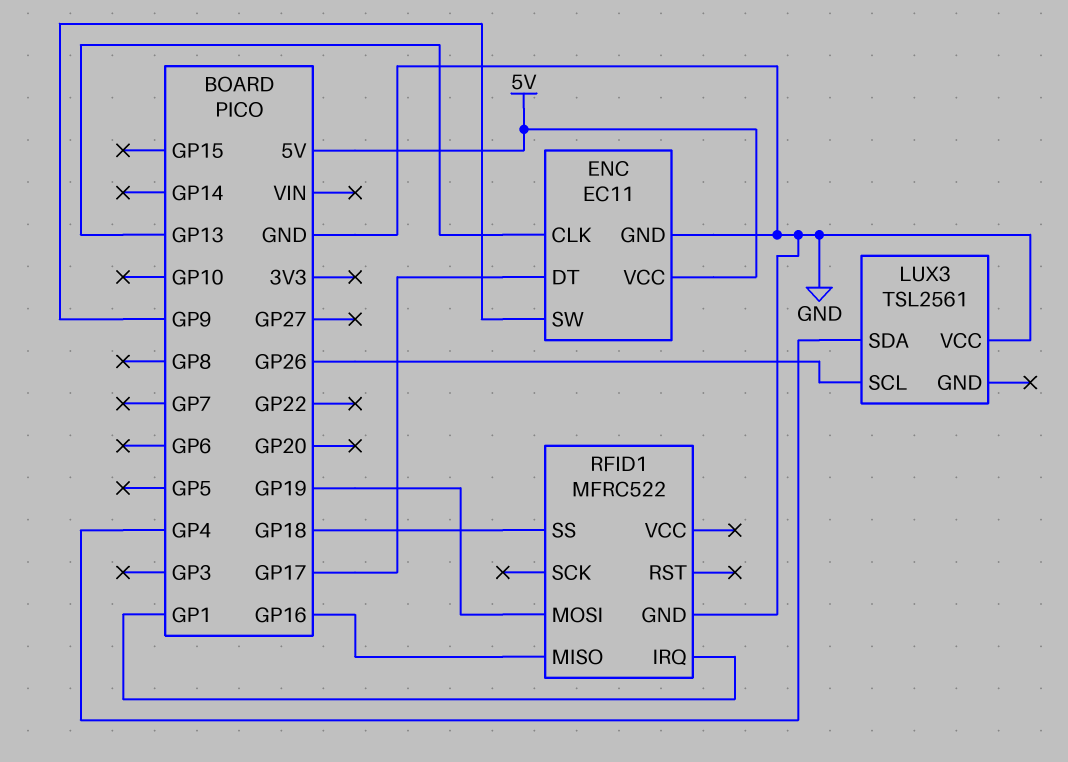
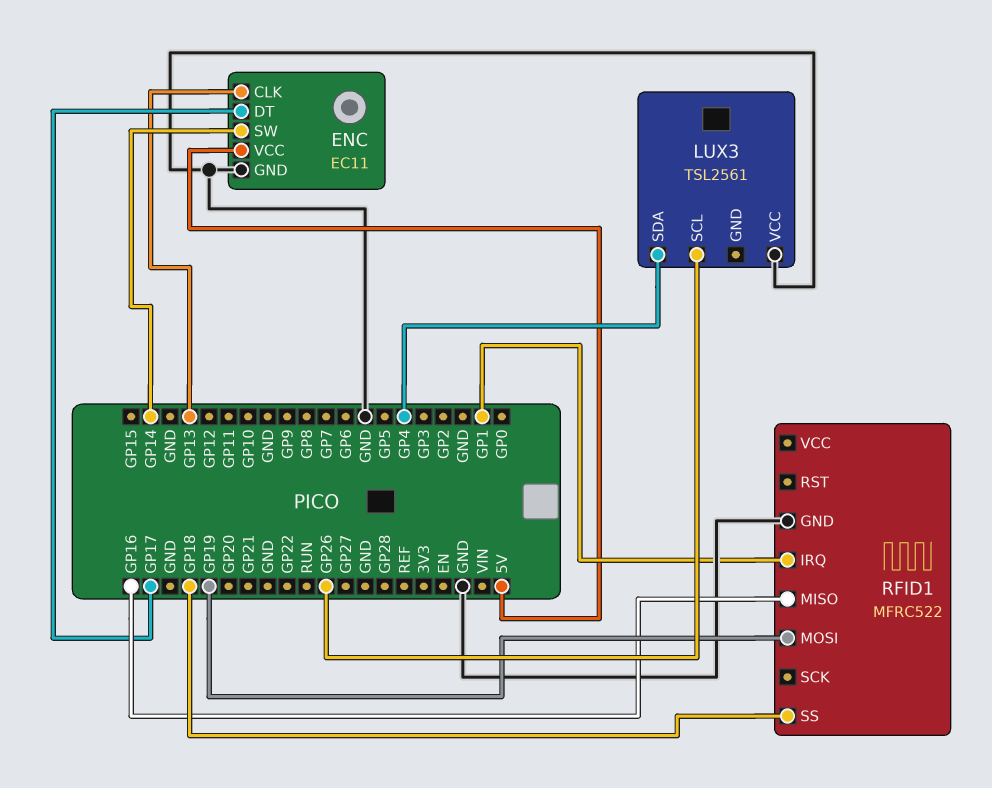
ENC pin SW: GP9 -> GP14

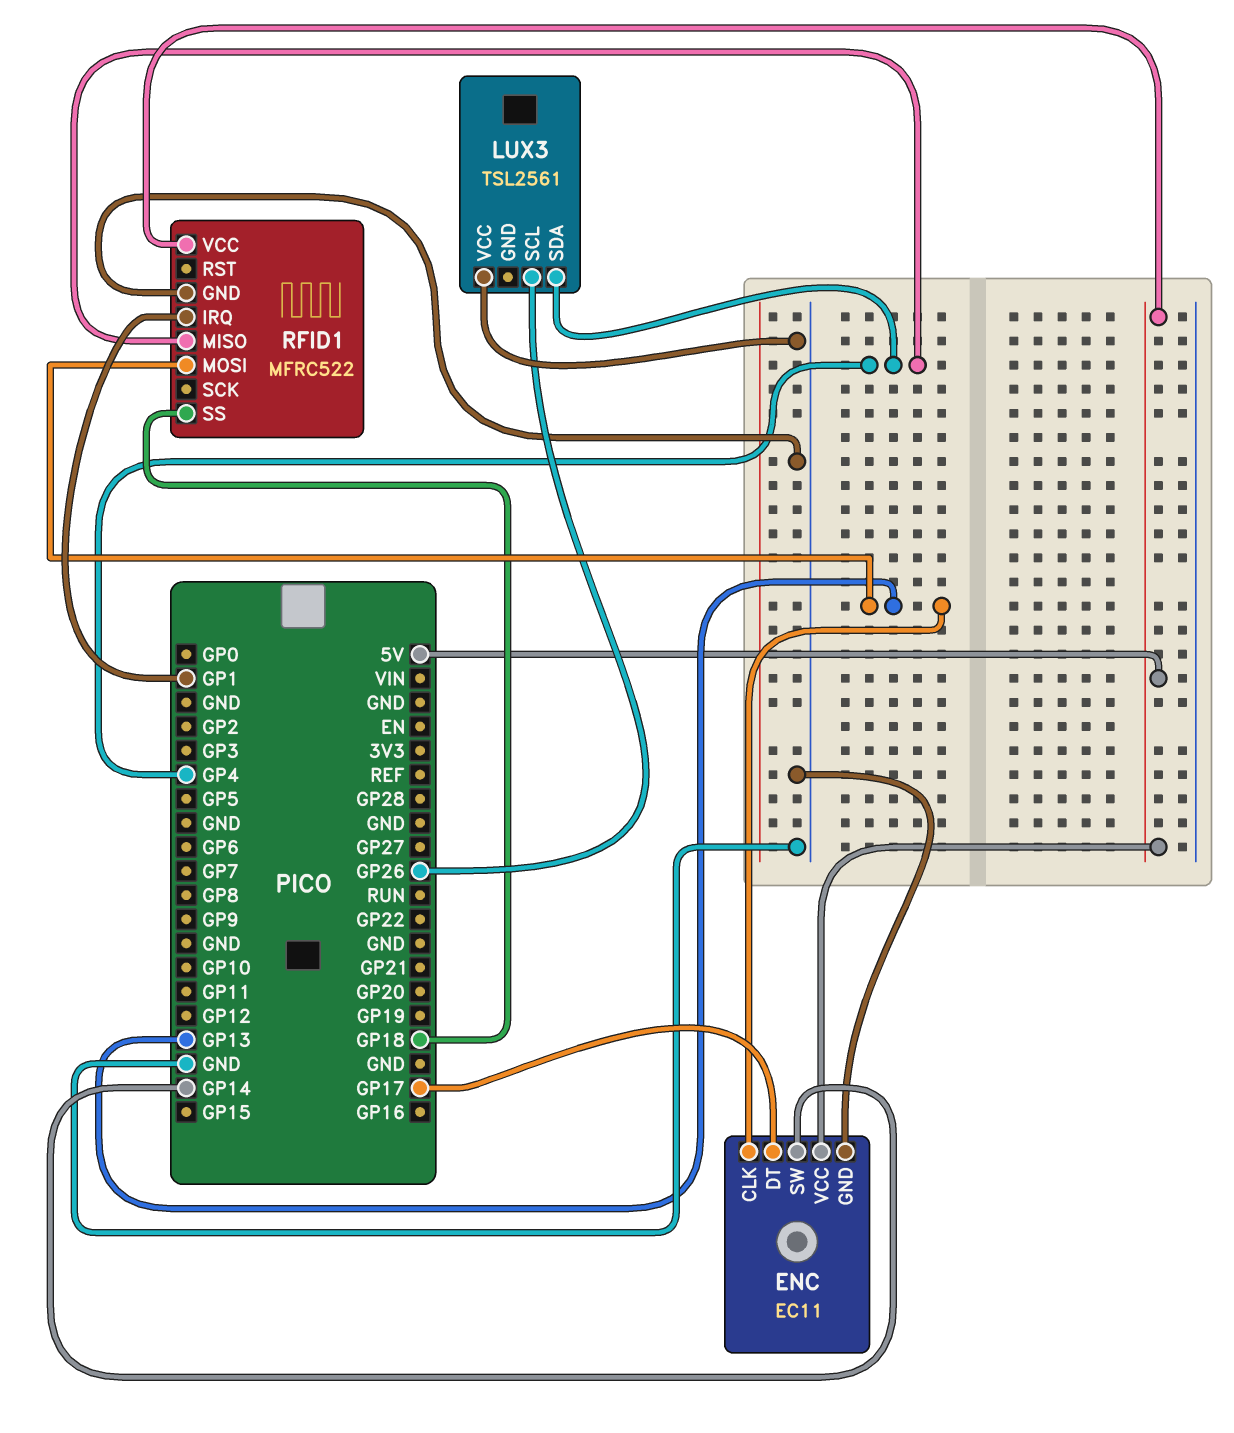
RFID1 pin MISO: GP16 -> GP4
RFID1 pin MOSI: GP19 -> GP13
RFID1 pin VCC: none -> 5V

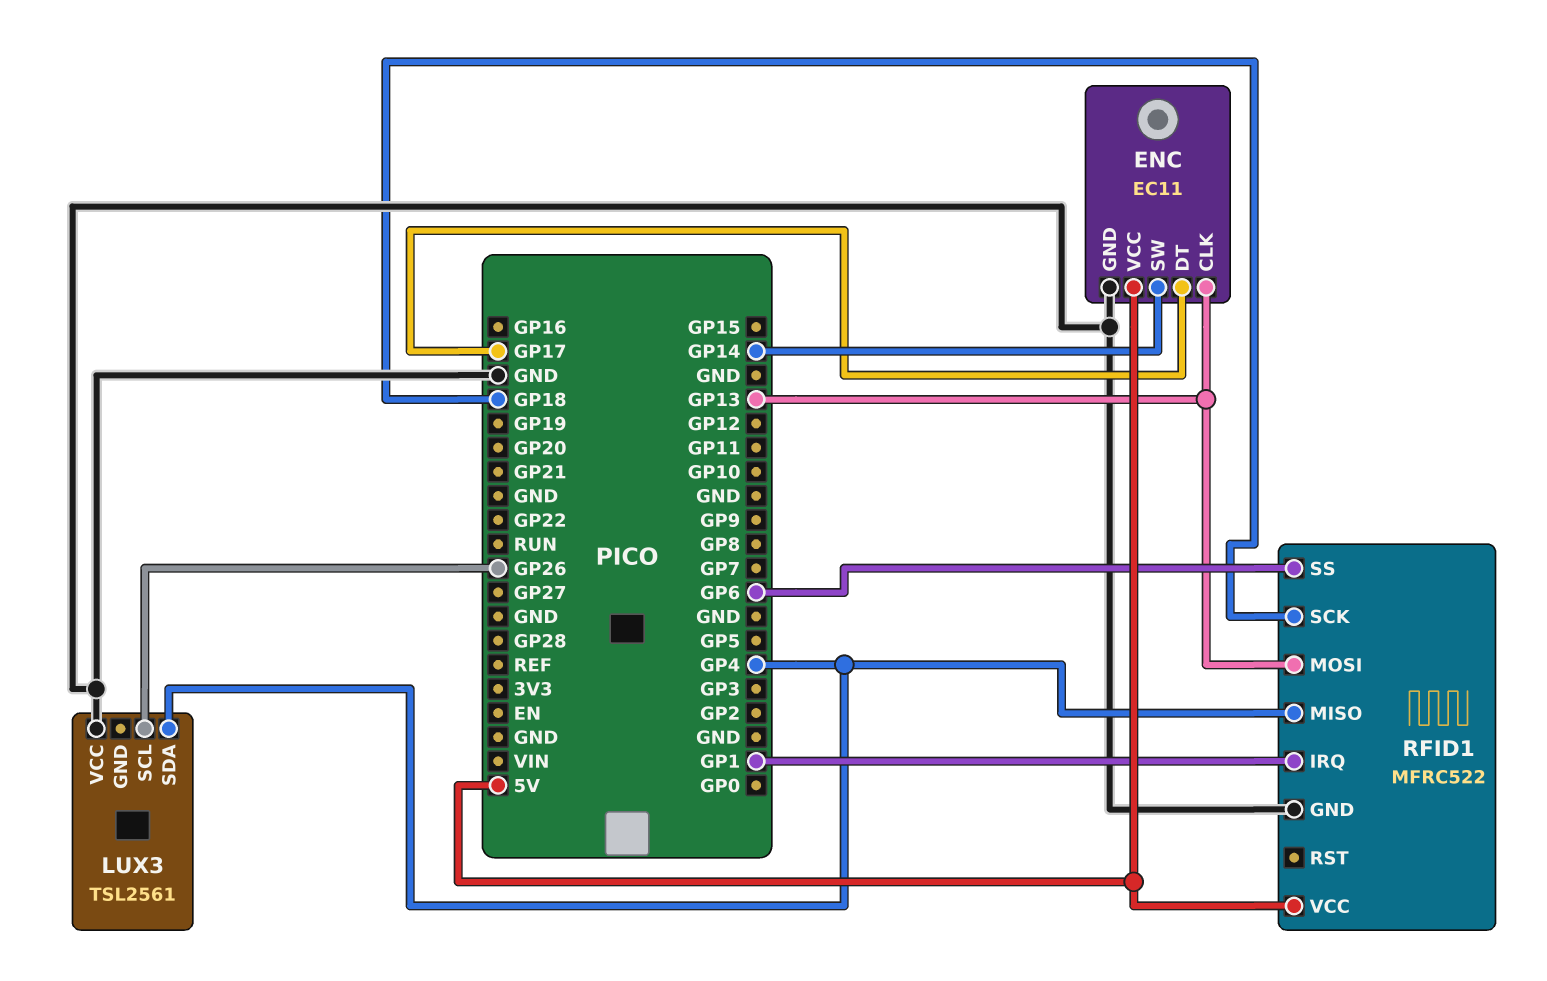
RFID1 pin SCK: none -> GP18
RFID1 pin SS: GP18 -> GP6

